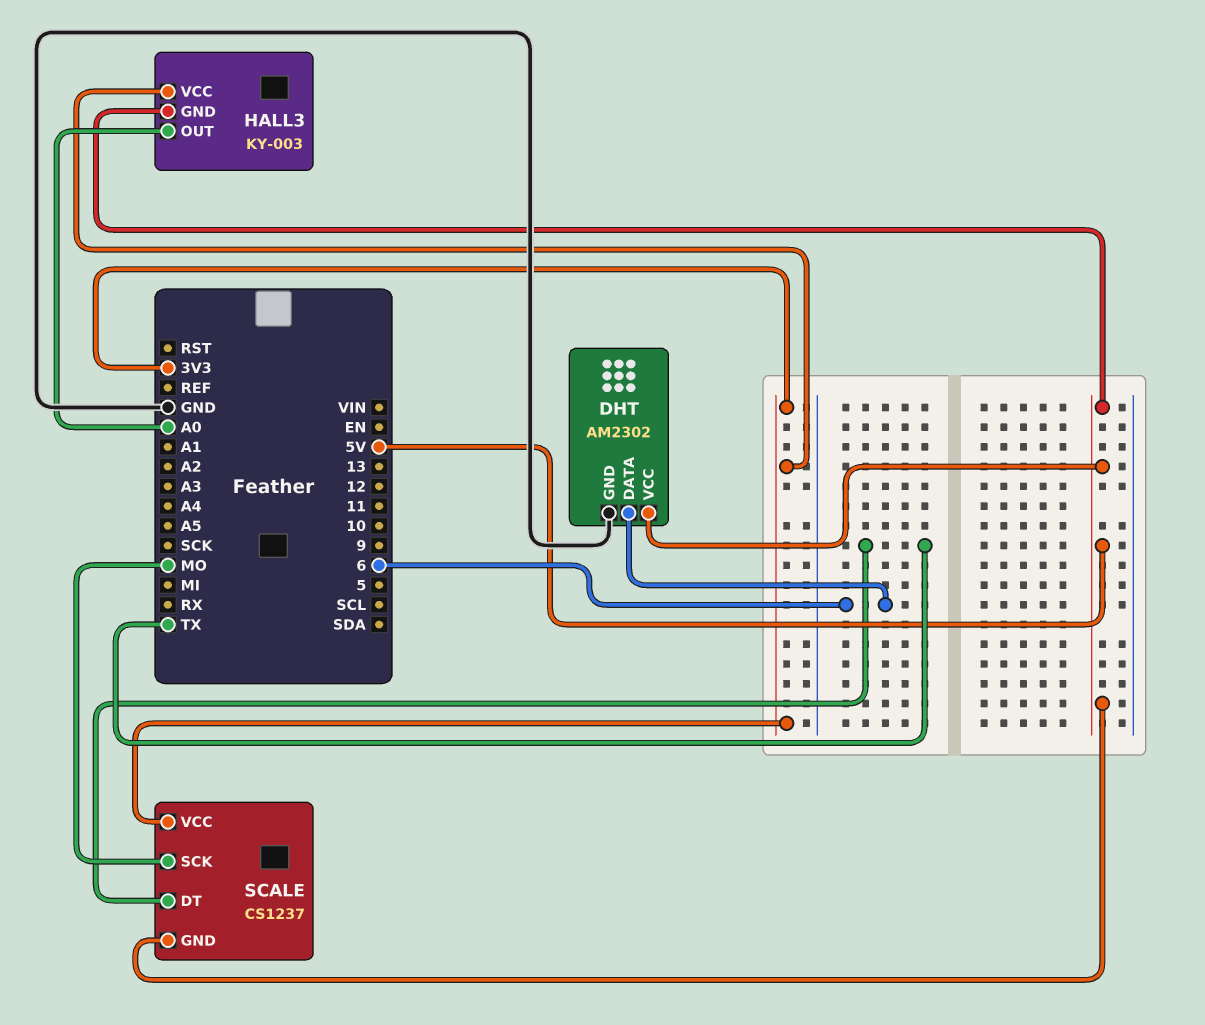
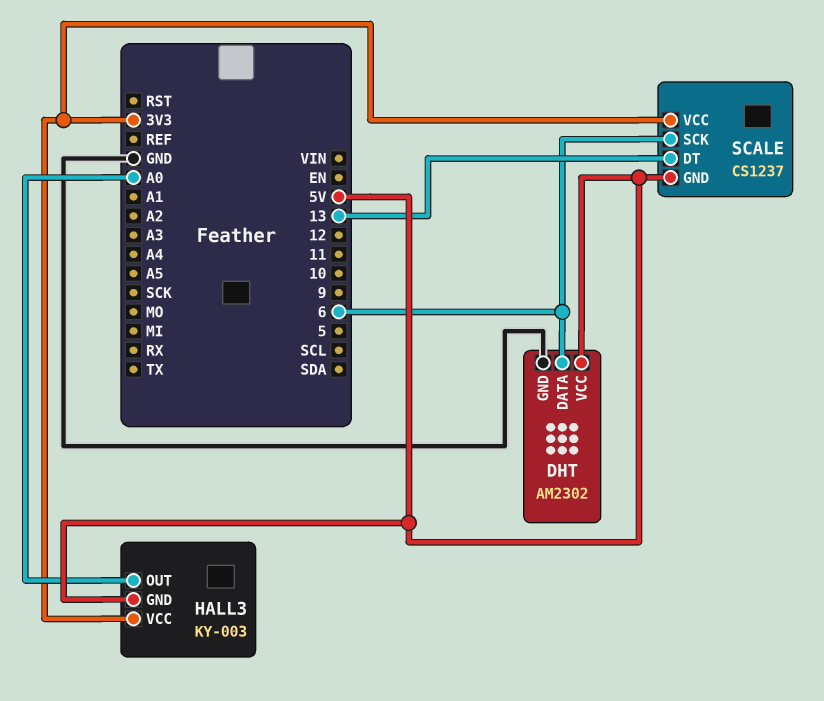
SCALE pin DT: TX -> 13
SCALE pin SCK: MO -> 6

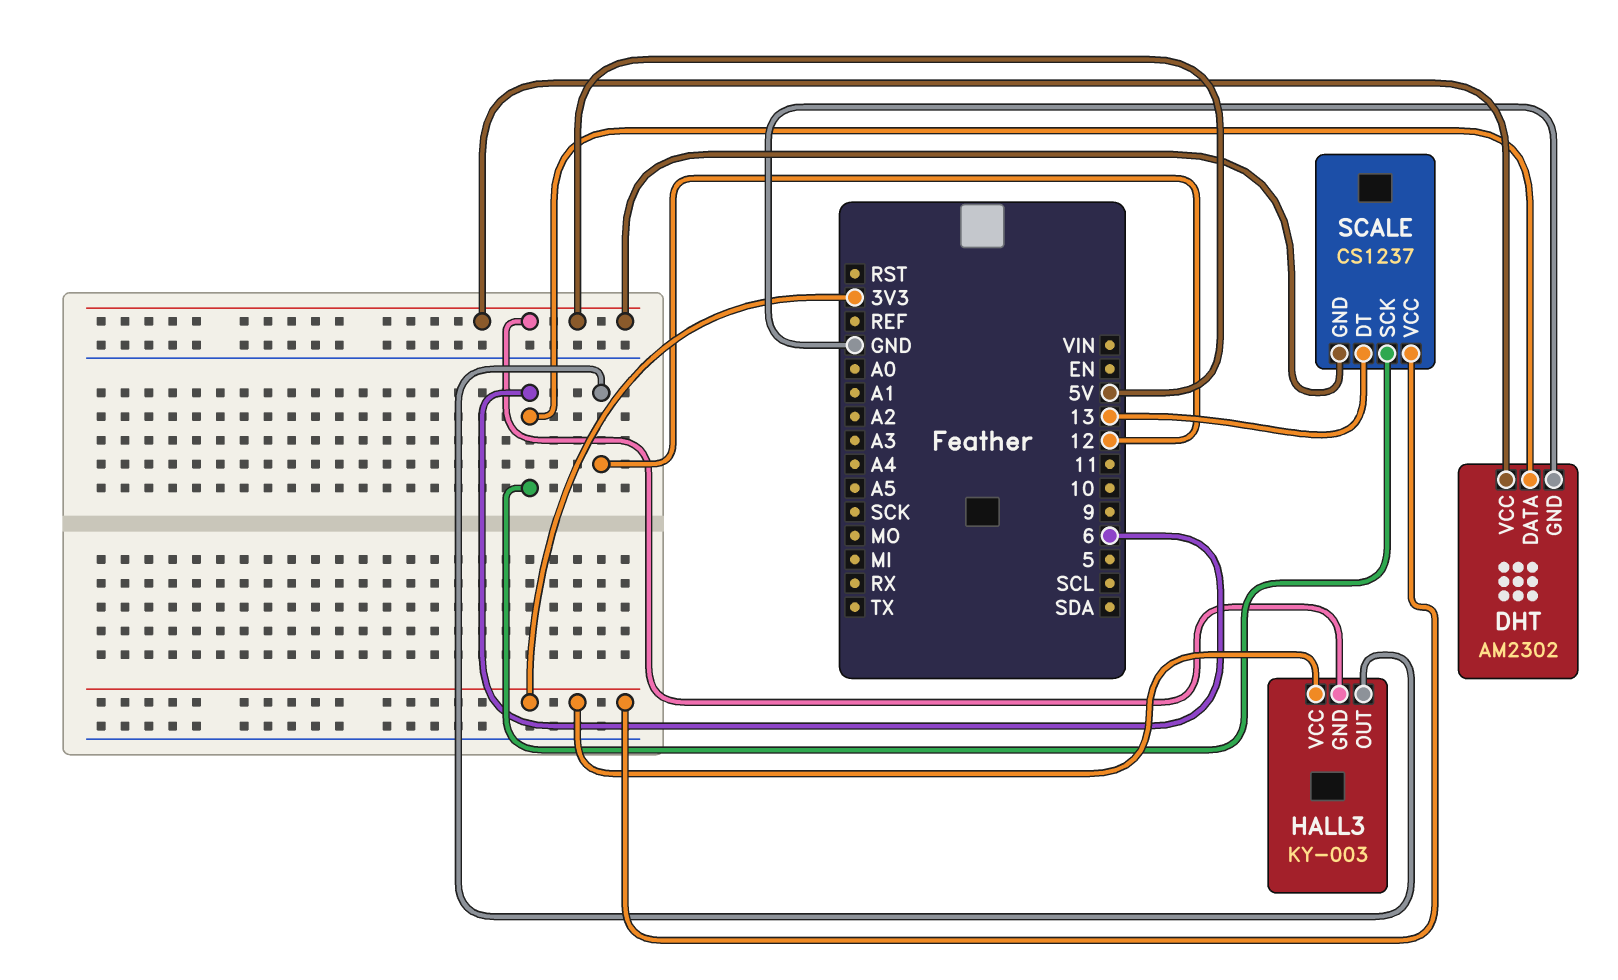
HALL3 pin OUT: A0 -> 12

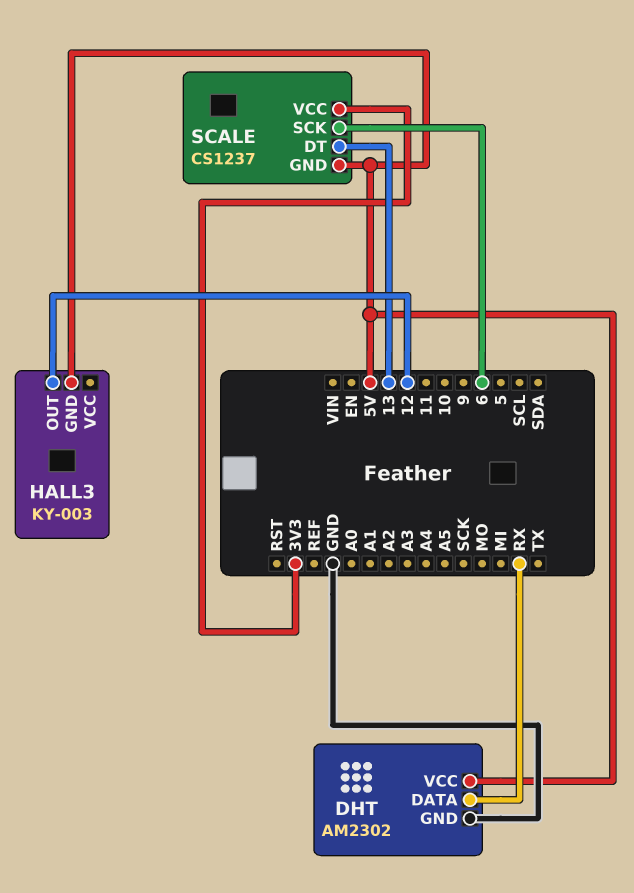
DHT pin DATA: 6 -> RX
HALL3 pin VCC: 3V3 -> none

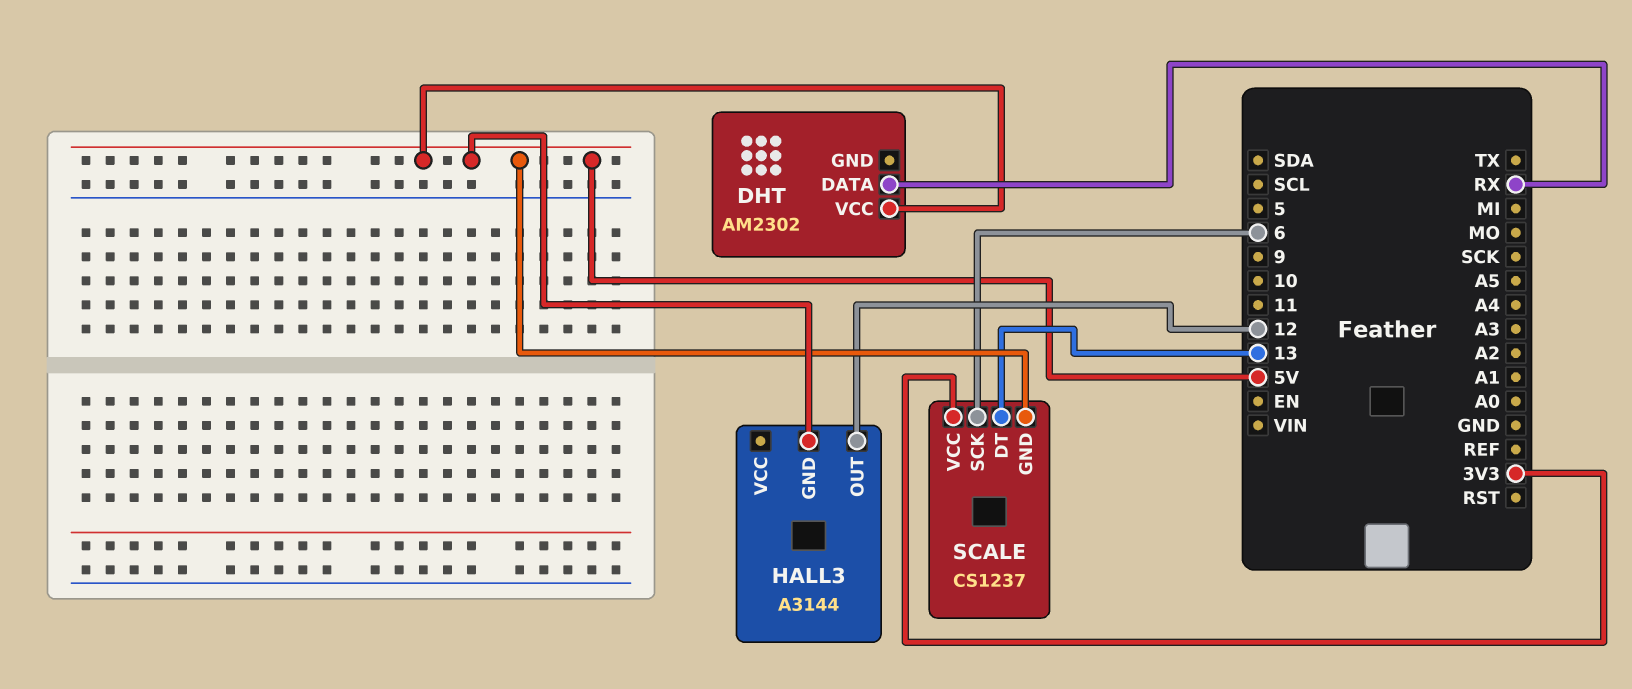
DHT pin GND: GND -> none
HALL3: KY-003 -> A3144

